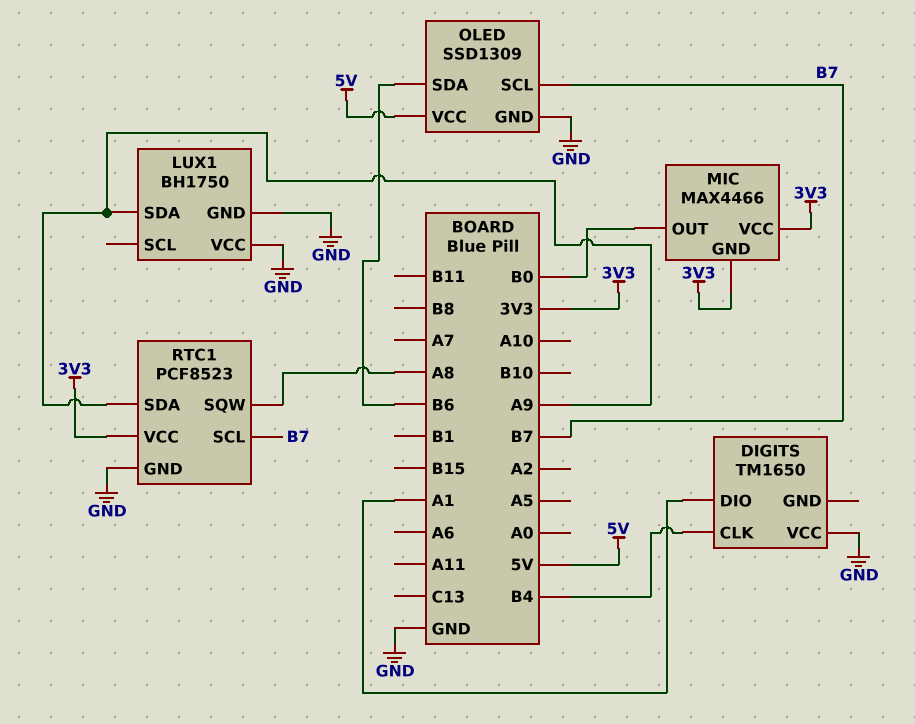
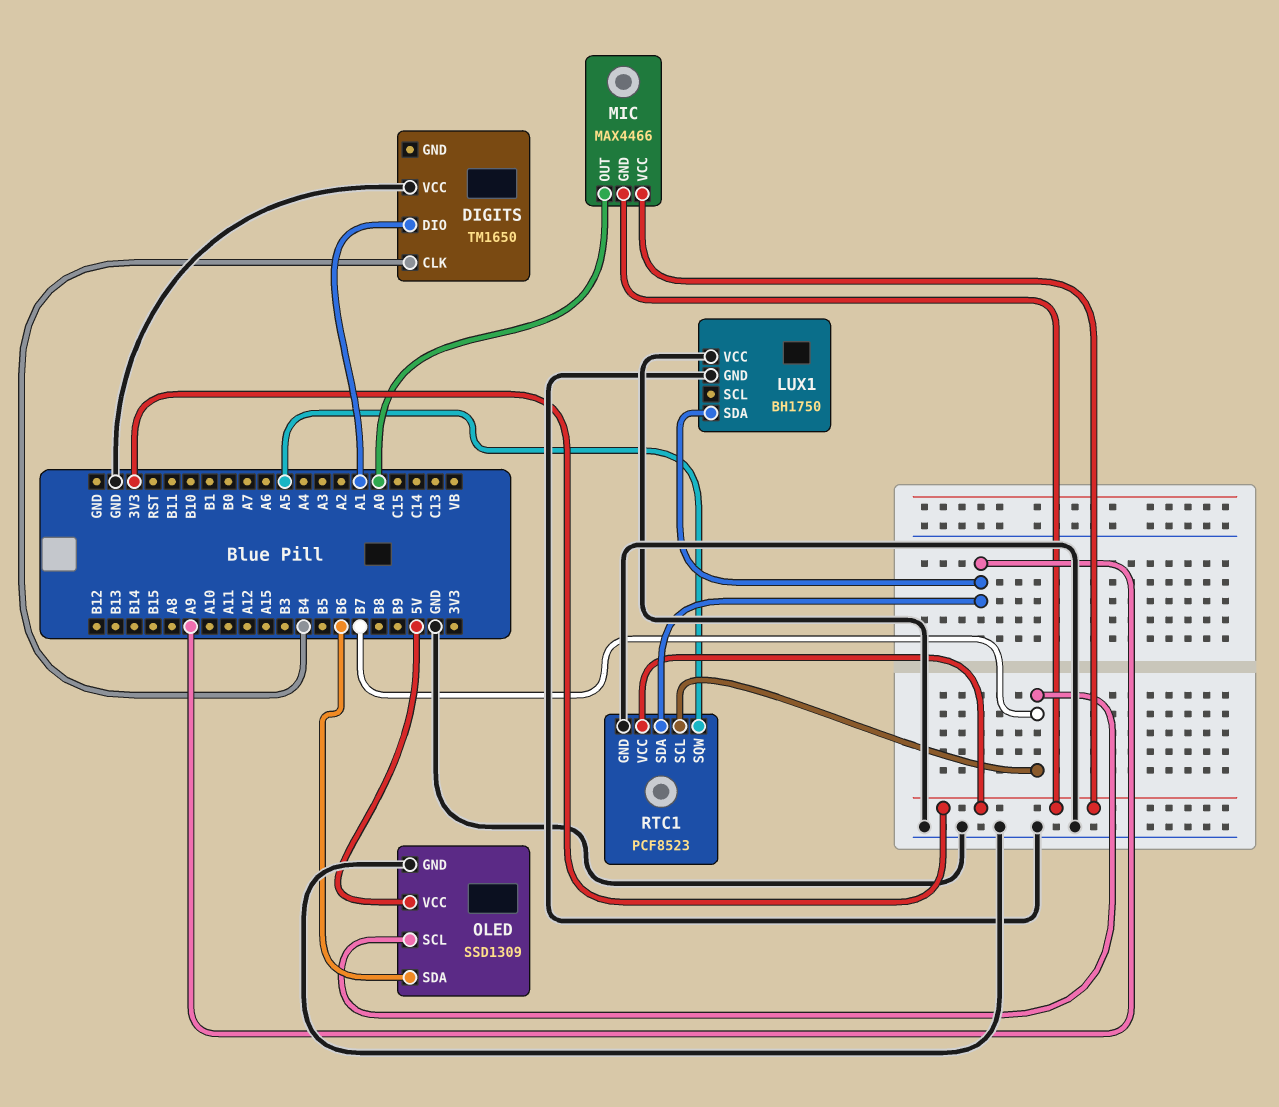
MIC pin OUT: B0 -> A0
RTC1 pin SQW: A8 -> A5

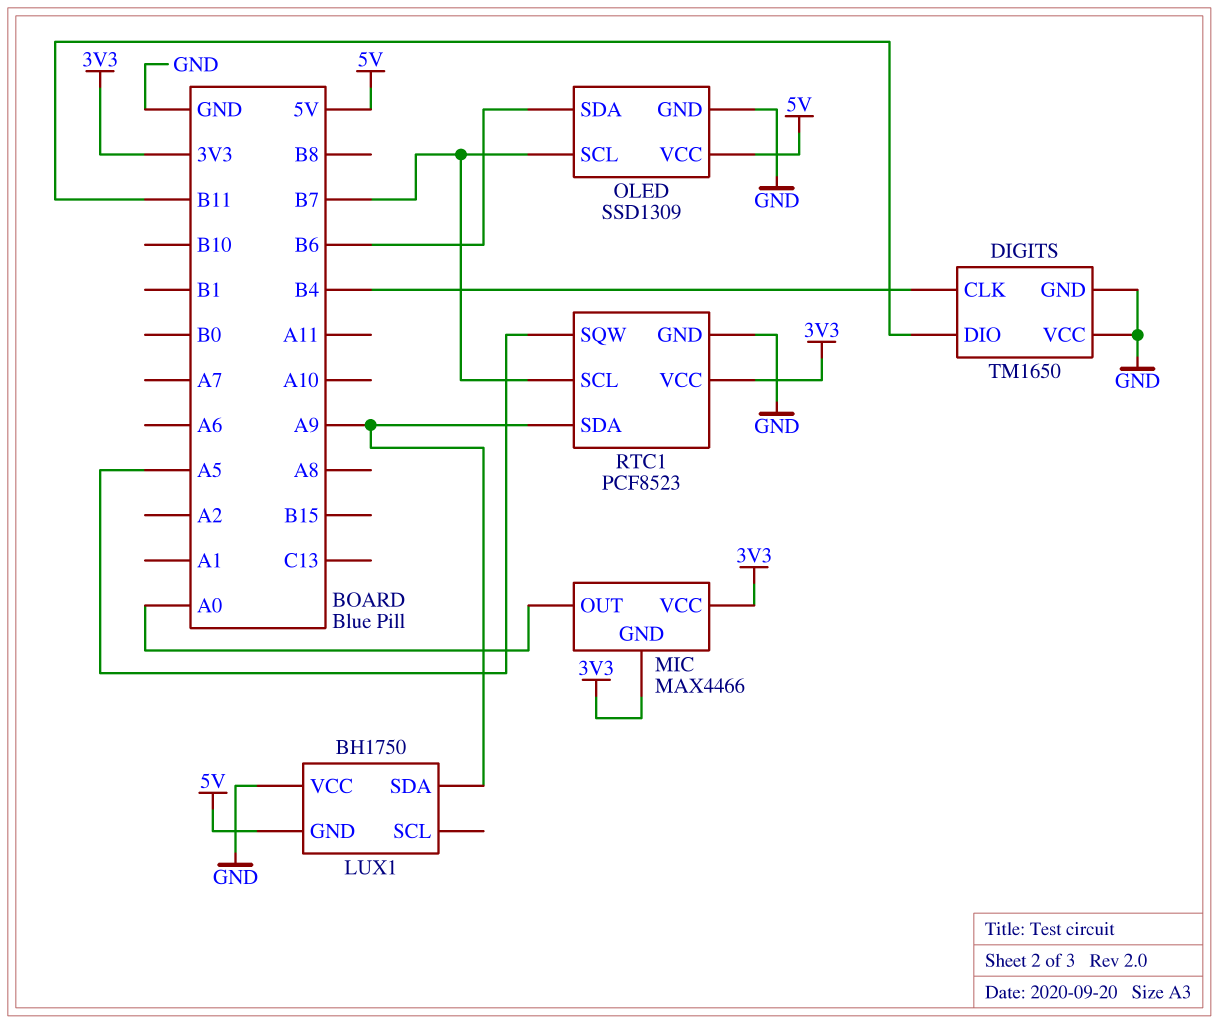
DIGITS pin DIO: A1 -> B11
DIGITS pin GND: none -> GND
LUX1 pin GND: GND -> 5V

